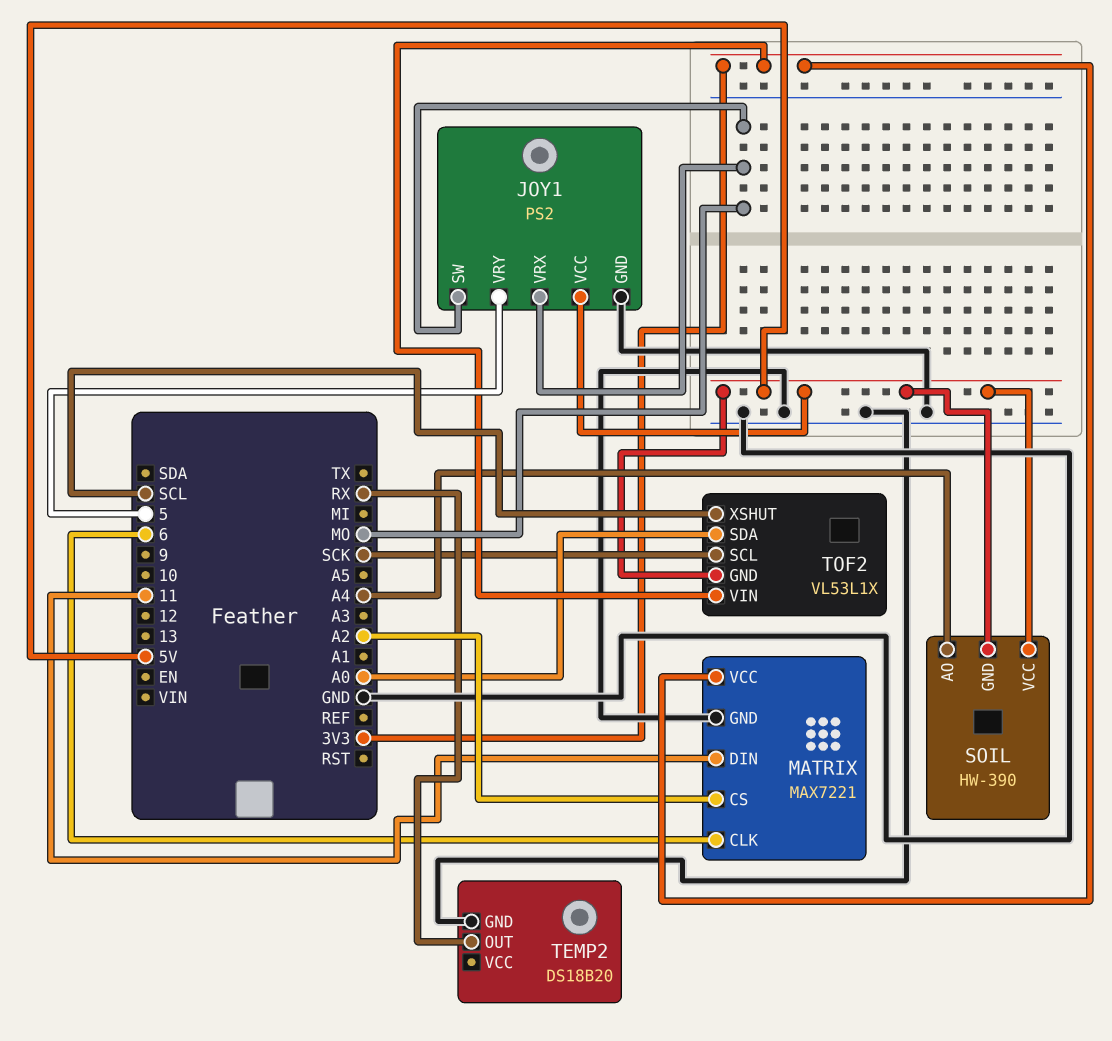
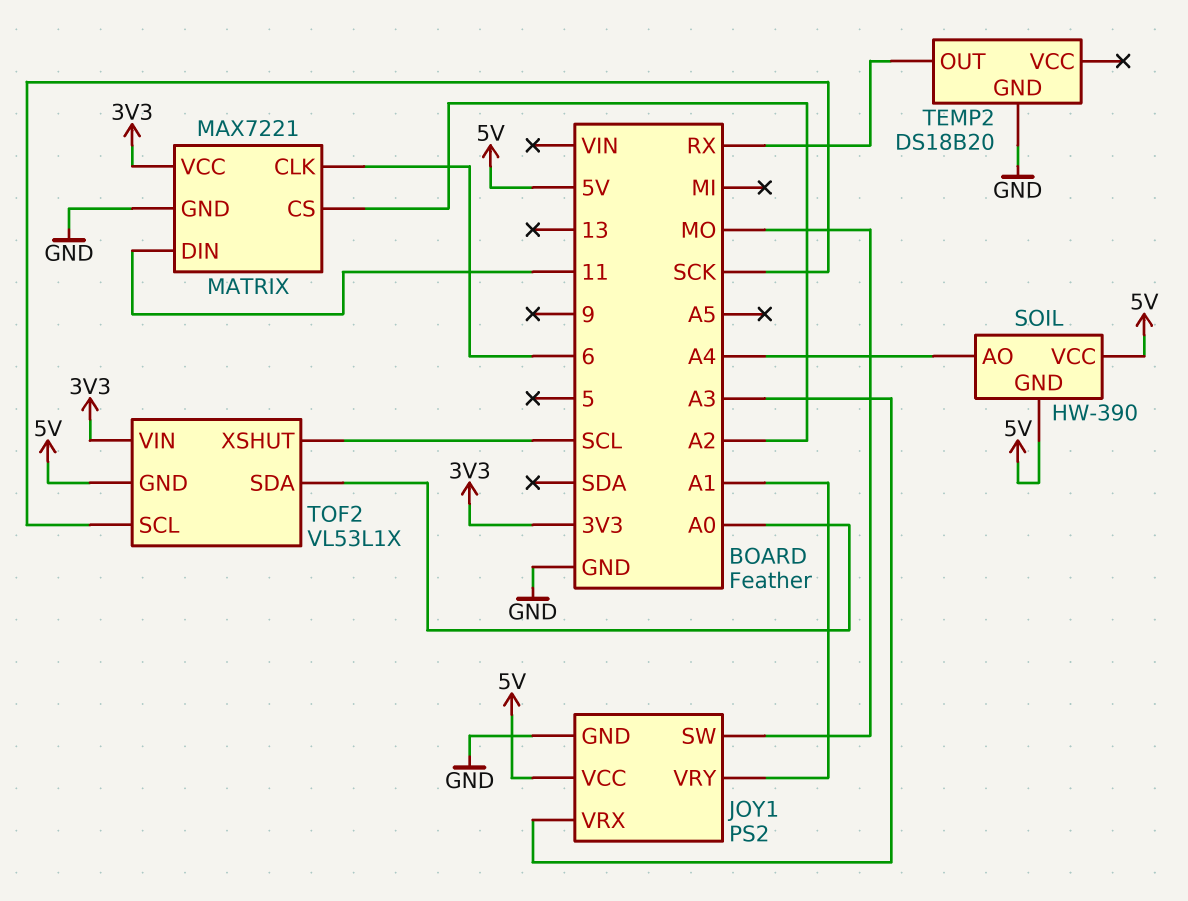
JOY1 pin VRX: MO -> A3
JOY1 pin VRY: 5 -> A1

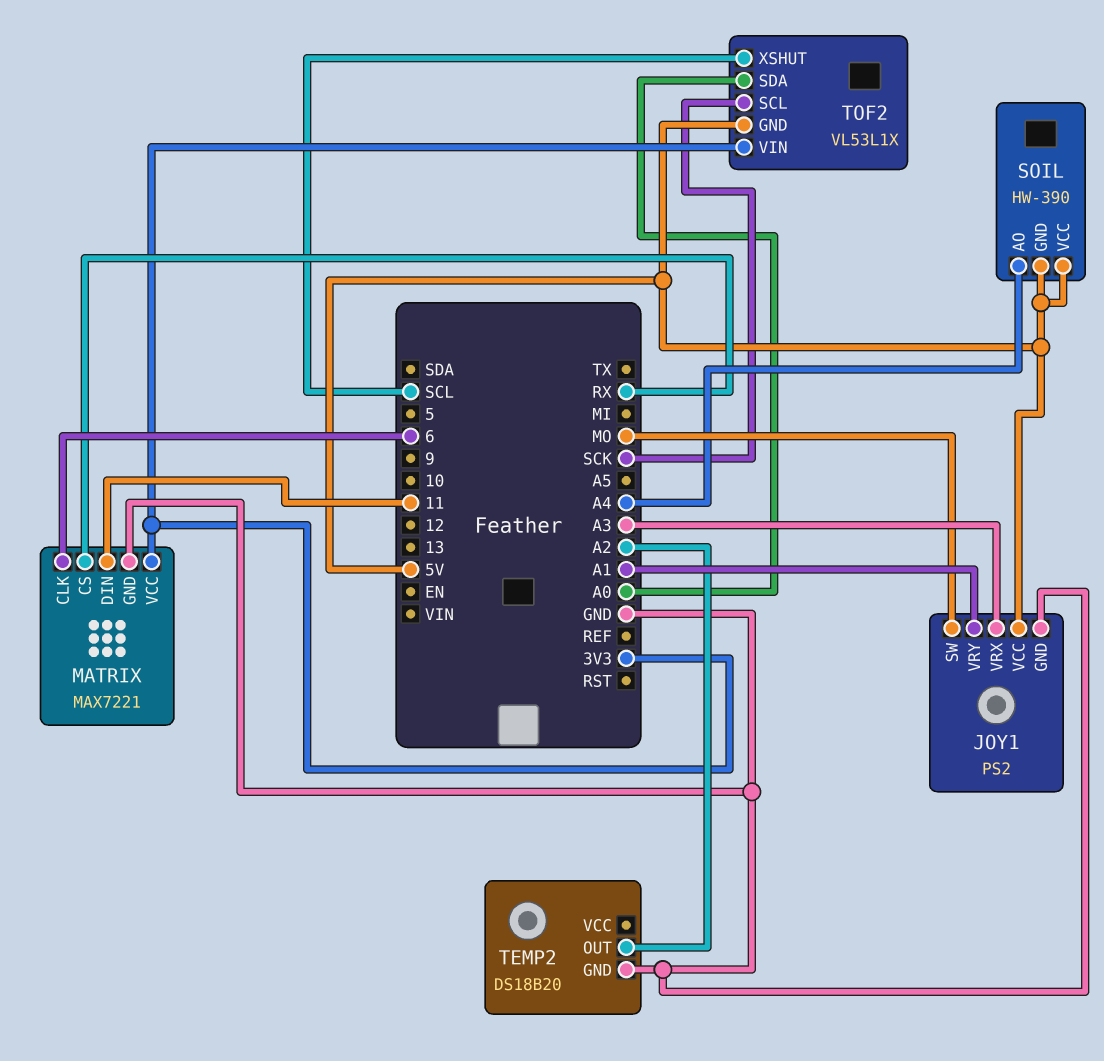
MATRIX pin CS: A2 -> RX
TEMP2 pin OUT: RX -> A2

